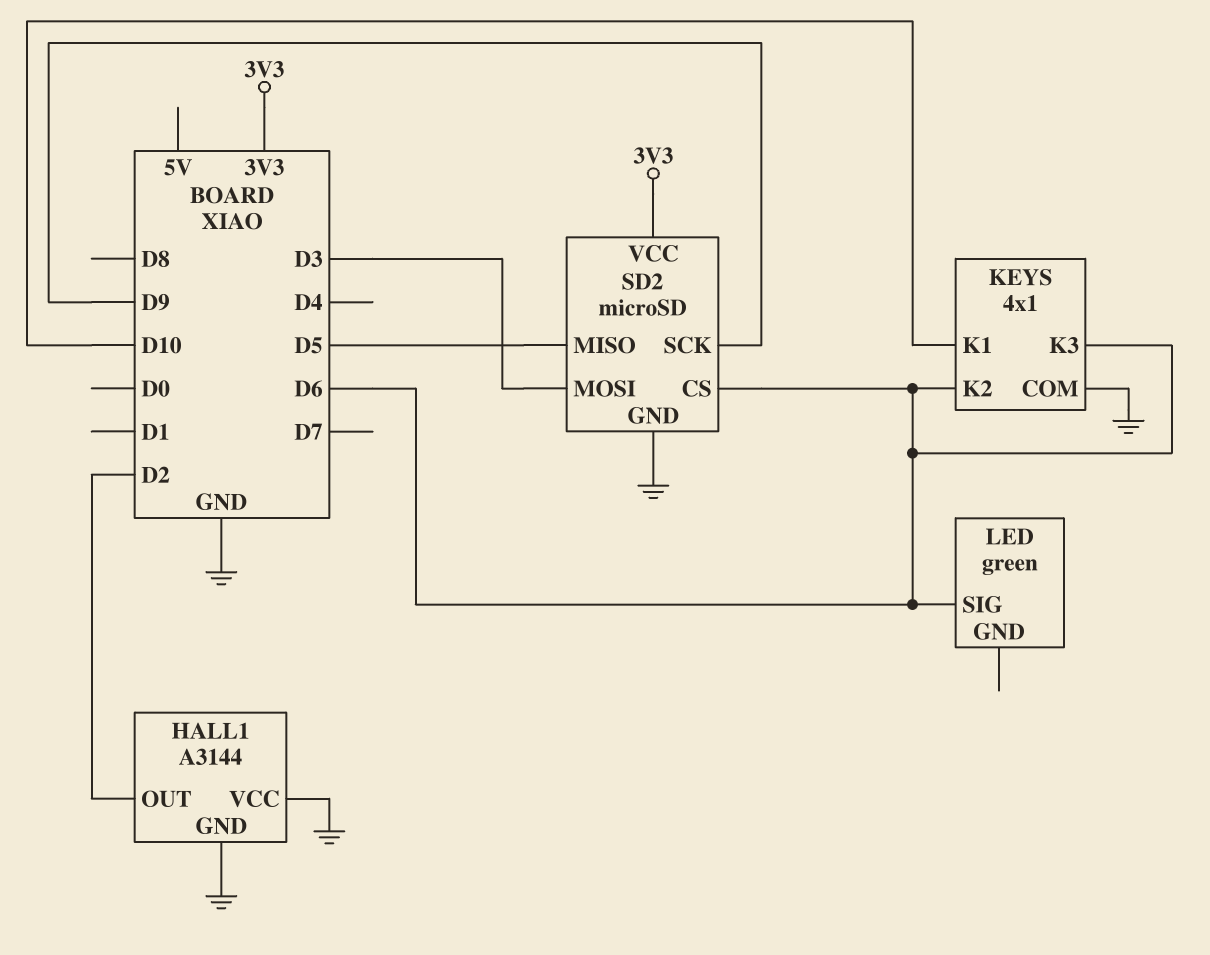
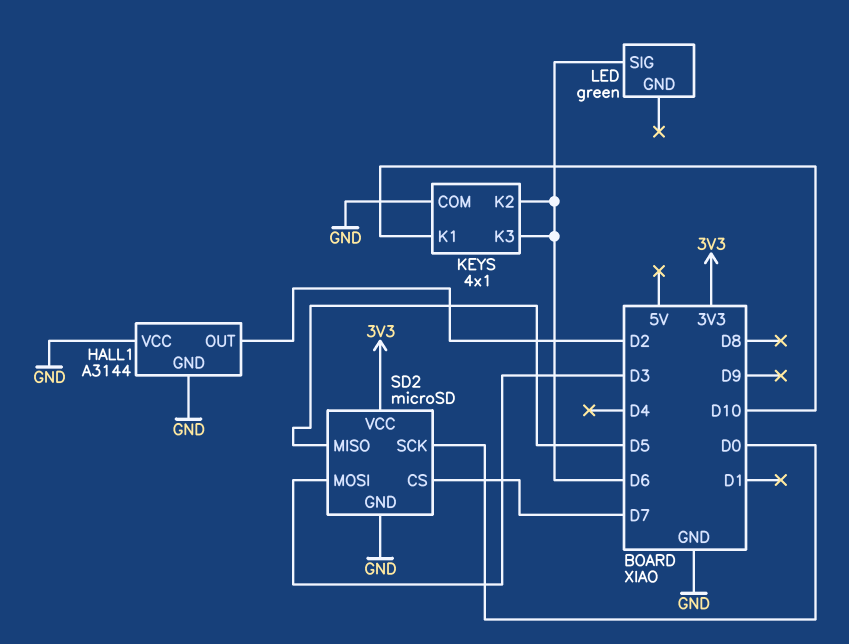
SD2 pin CS: D6 -> D7
SD2 pin SCK: D9 -> D0

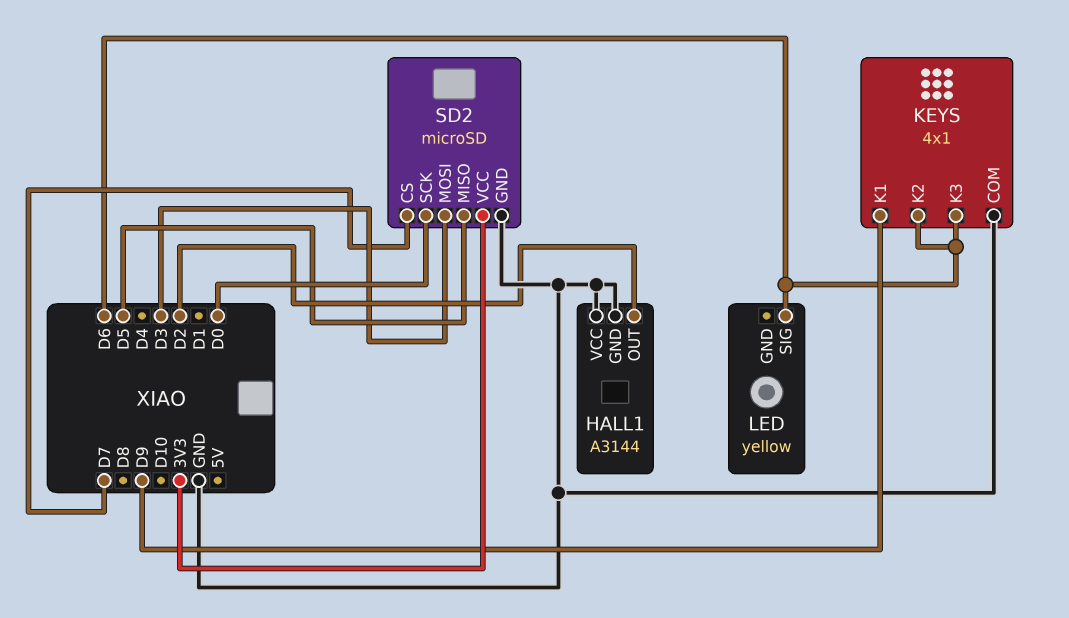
KEYS pin K1: D10 -> D9
LED: green -> yellow

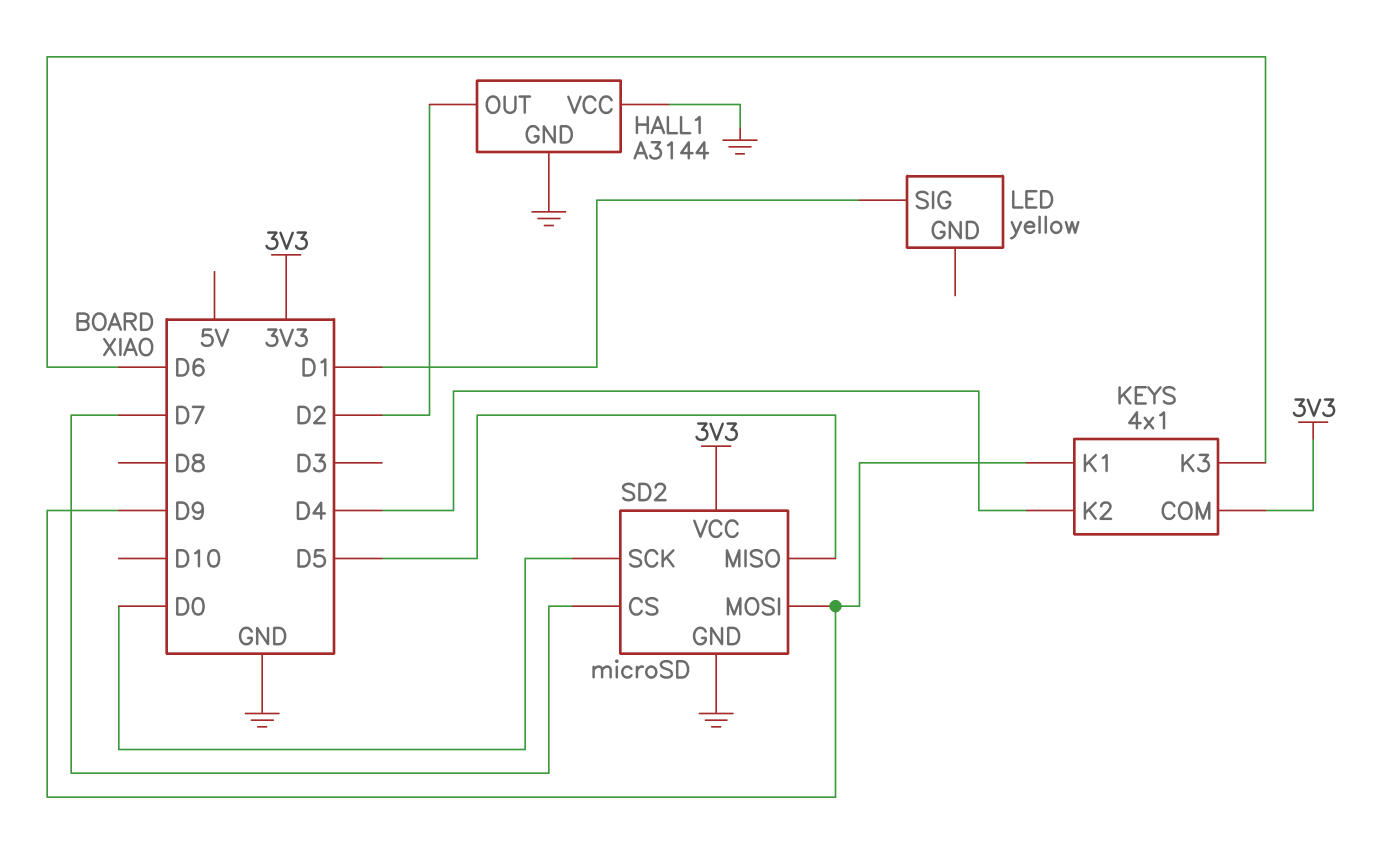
KEYS pin COM: GND -> 3V3
KEYS pin K2: D6 -> D4
LED pin SIG: D6 -> D1
SD2 pin MOSI: D3 -> D9

